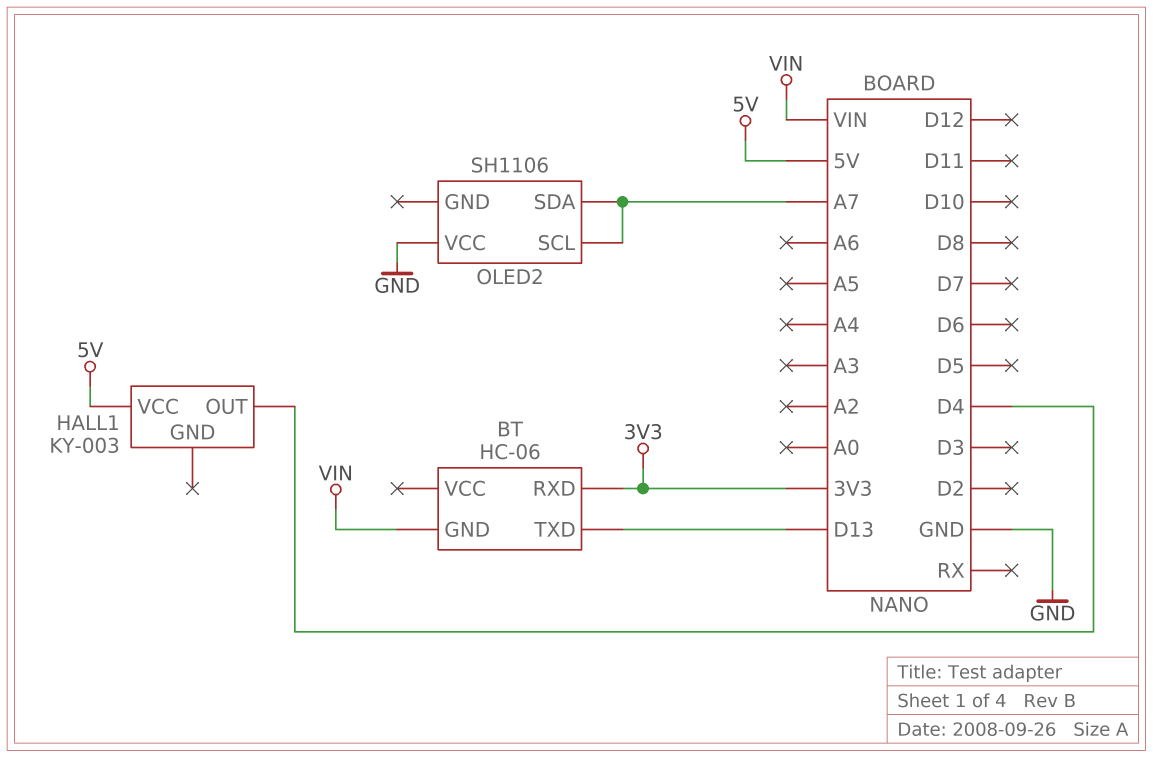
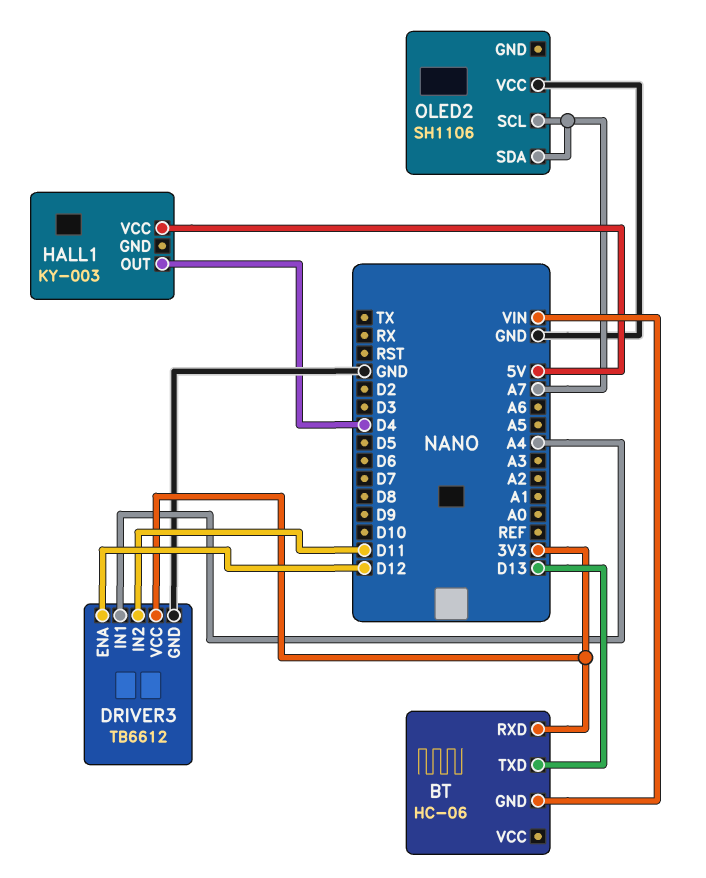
DRIVER3: none -> TB6612
DRIVER3 pin ENA: none -> D12
DRIVER3 pin GND: none -> GND
DRIVER3 pin IN1: none -> A4
DRIVER3 pin IN2: none -> D11
DRIVER3 pin VCC: none -> 3V3

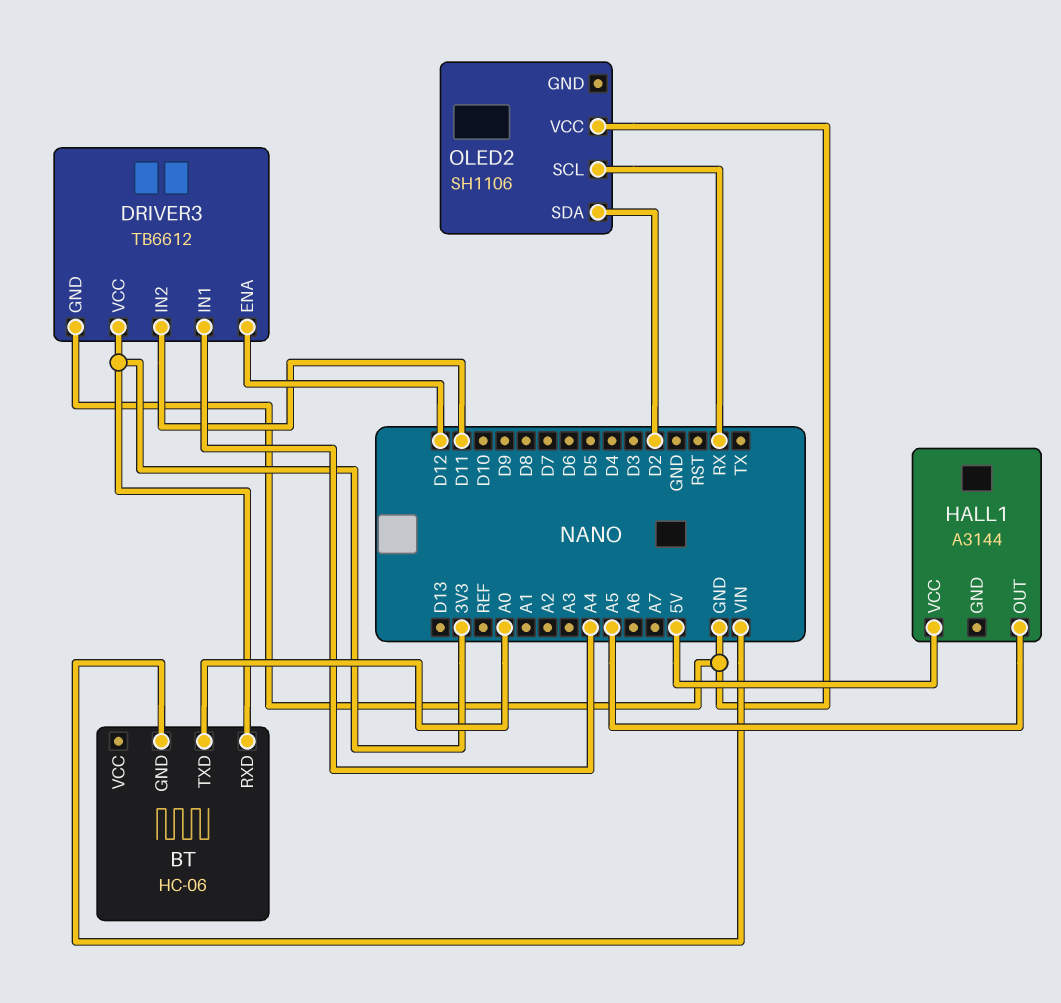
BT pin TXD: D13 -> A0
HALL1: KY-003 -> A3144
HALL1 pin OUT: D4 -> A5
OLED2 pin SCL: A7 -> RX
OLED2 pin SDA: A7 -> D2

